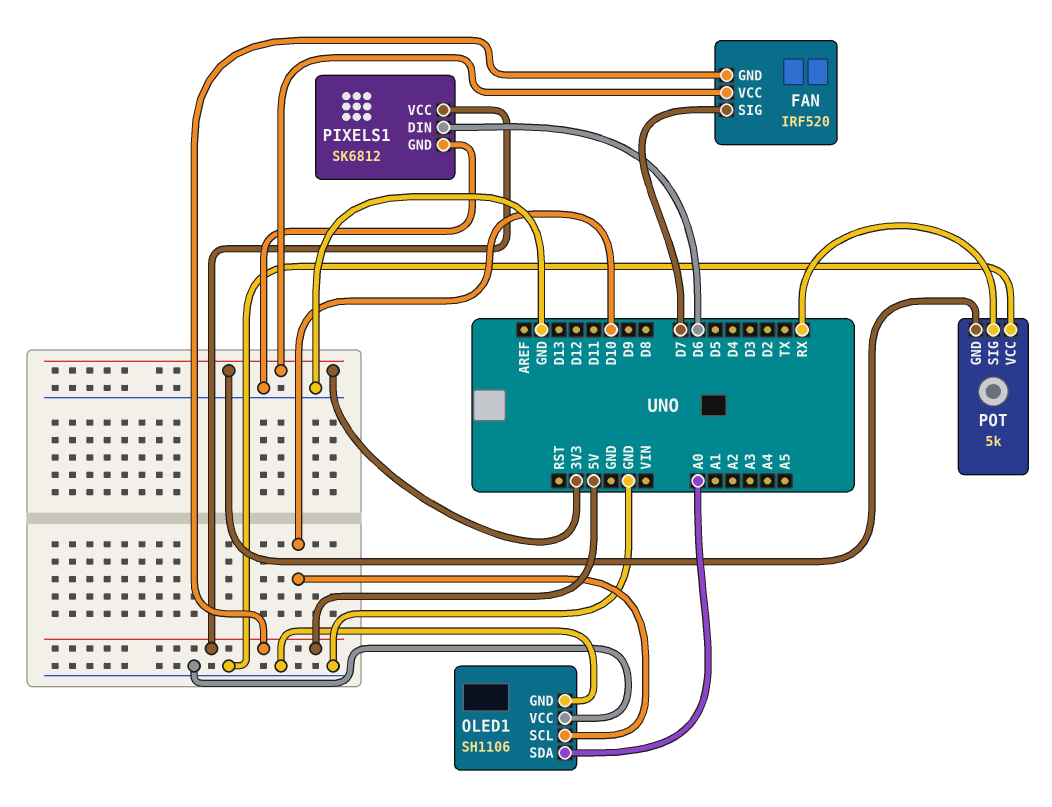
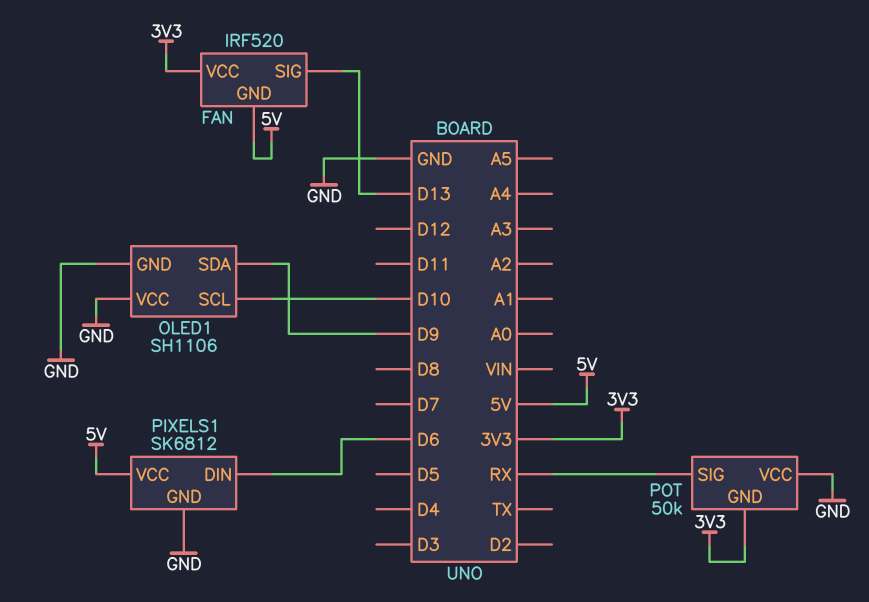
FAN pin SIG: D7 -> D13
OLED1 pin SDA: A0 -> D9
POT: 5k -> 50k

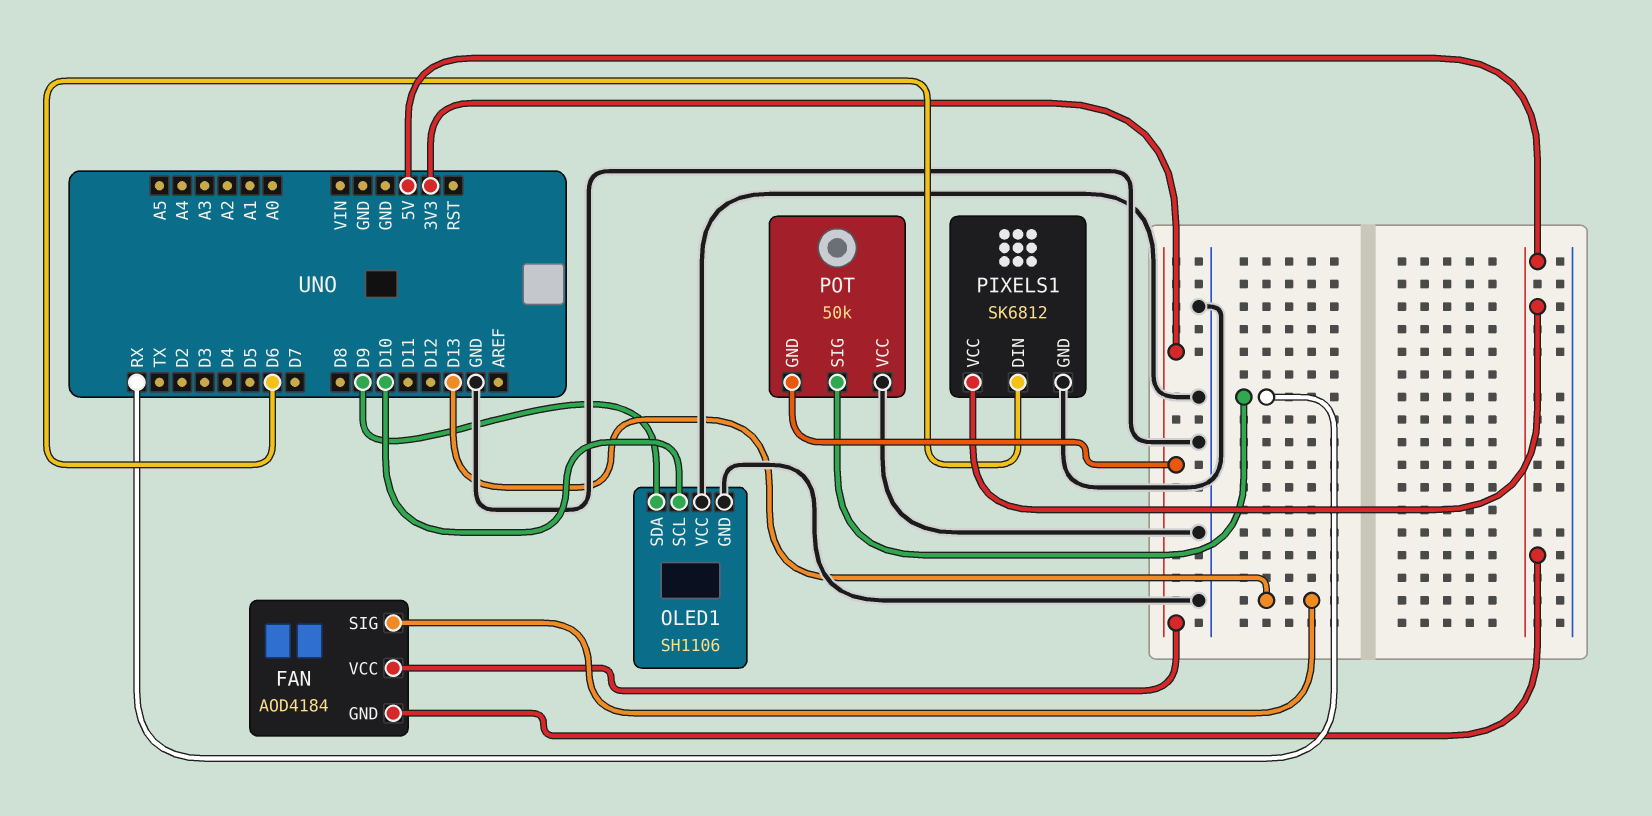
FAN: IRF520 -> AOD4184

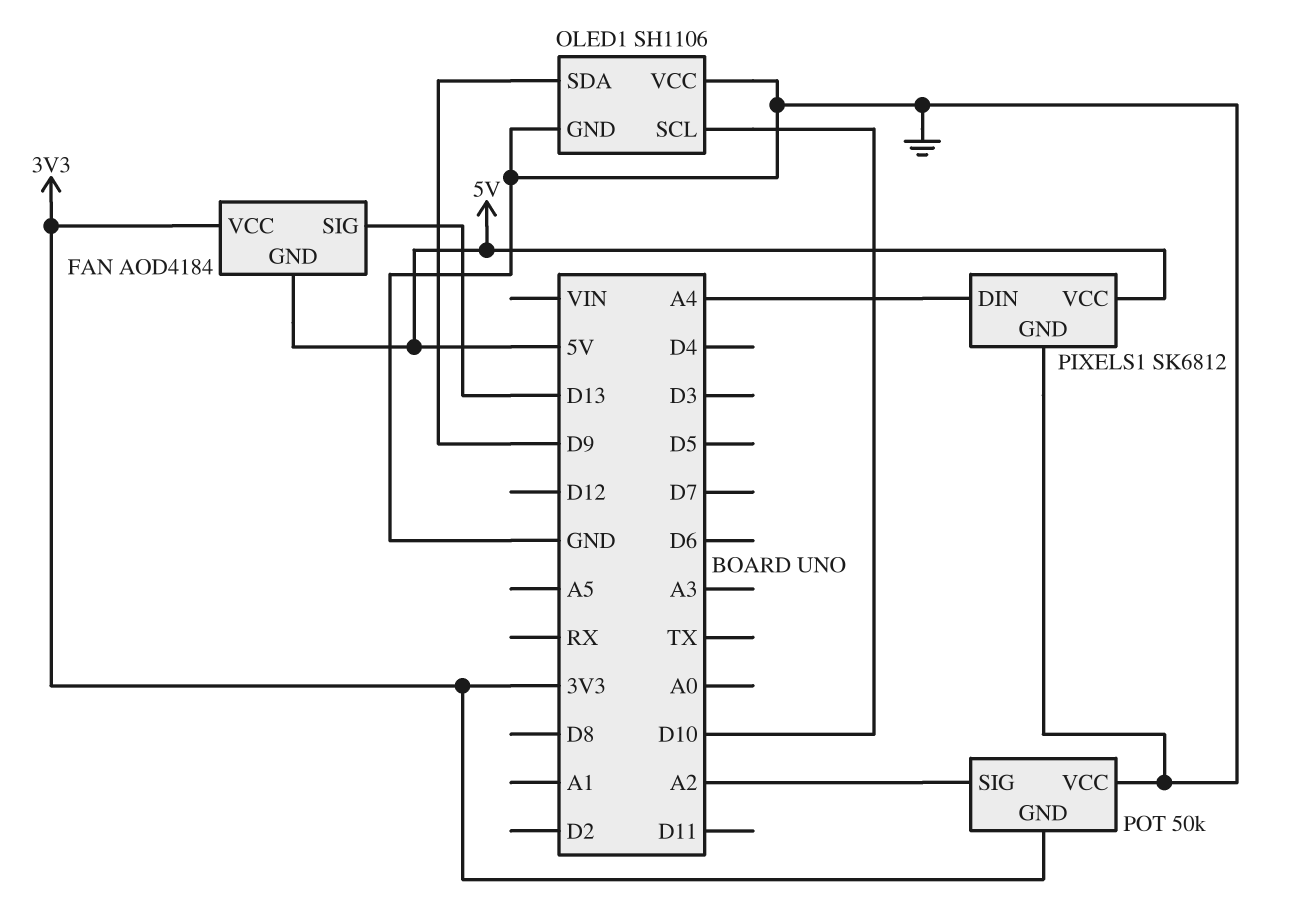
PIXELS1 pin DIN: D6 -> A4
POT pin SIG: RX -> A2

